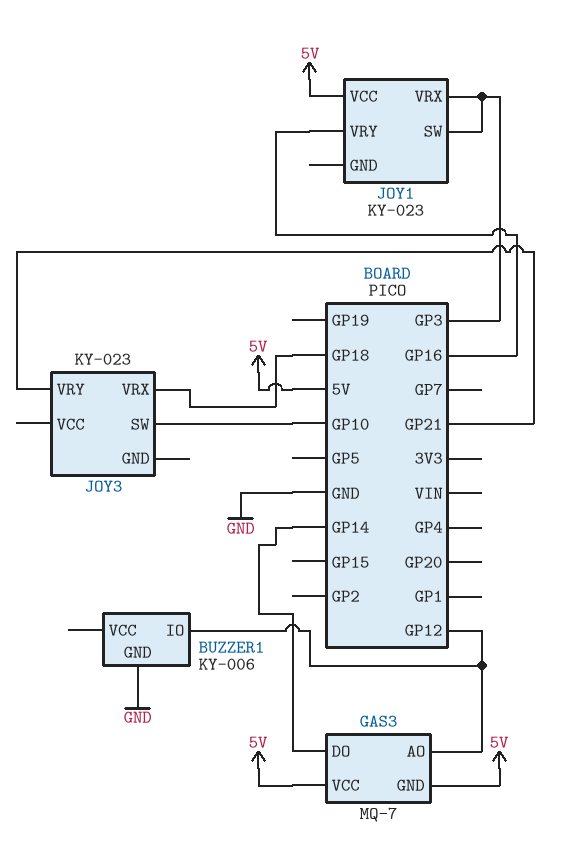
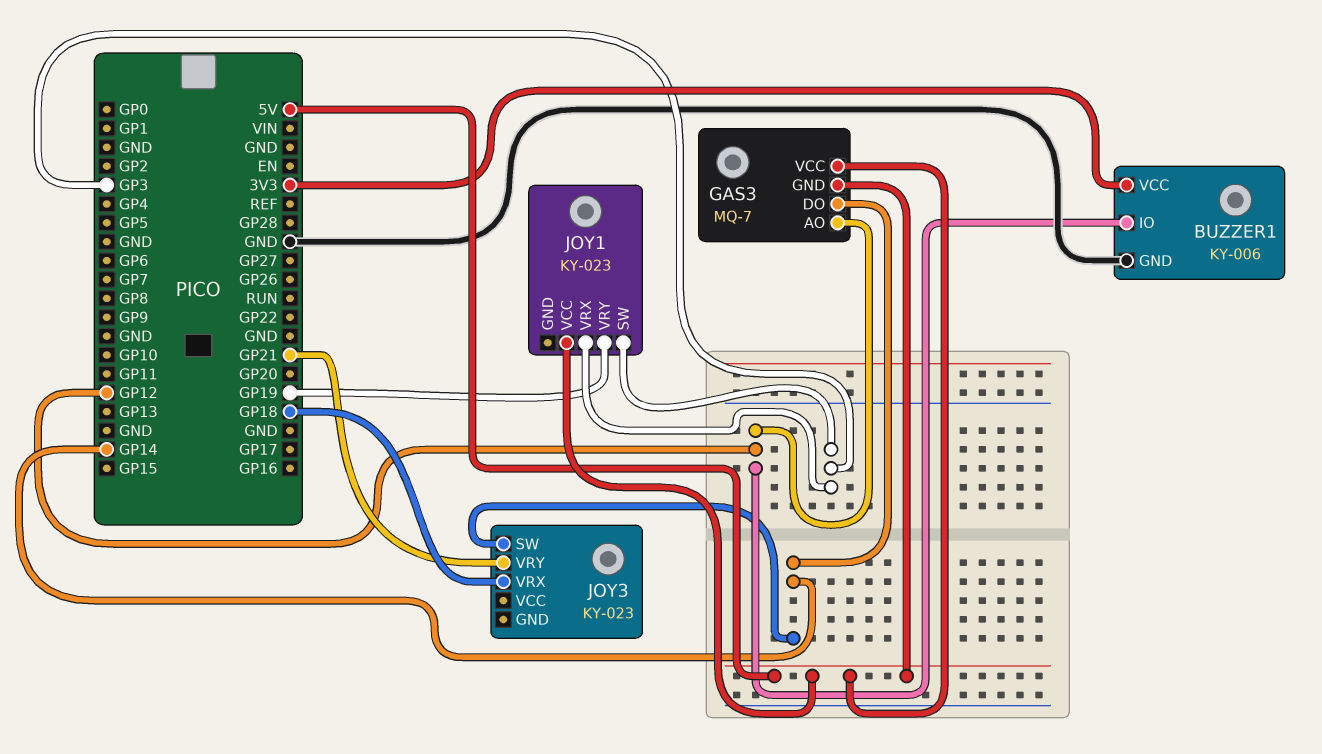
BUZZER1 pin VCC: none -> 3V3
JOY1 pin VRY: GP16 -> GP19
JOY3 pin SW: GP10 -> GP14

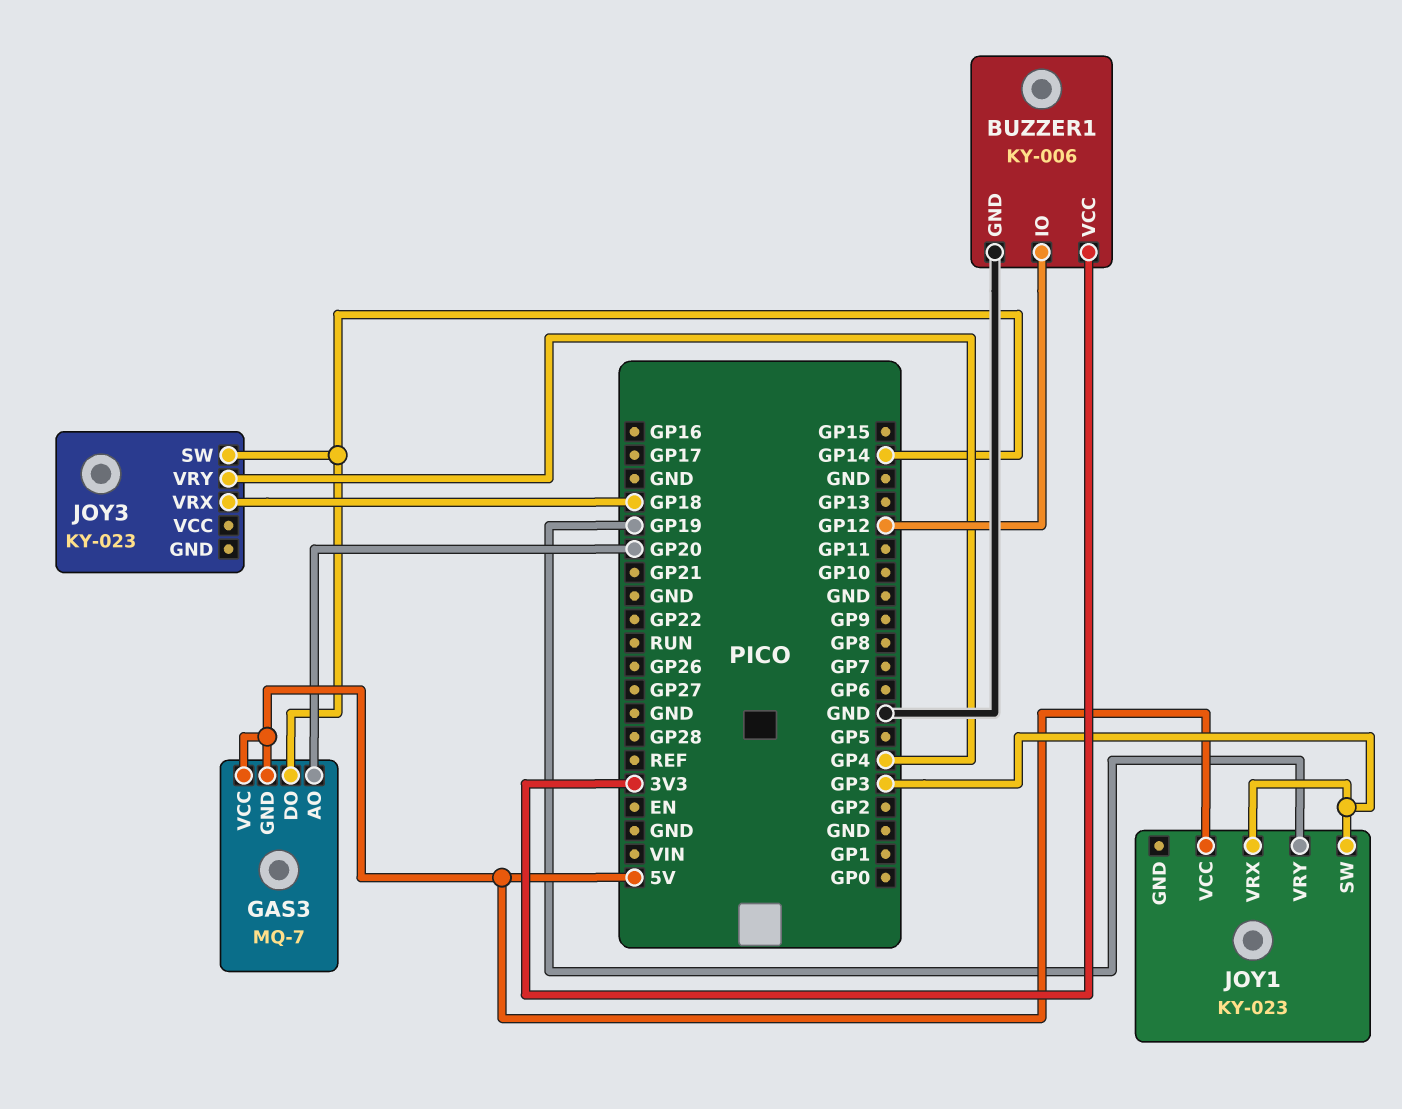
GAS3 pin AO: GP12 -> GP20
JOY3 pin VRY: GP21 -> GP4

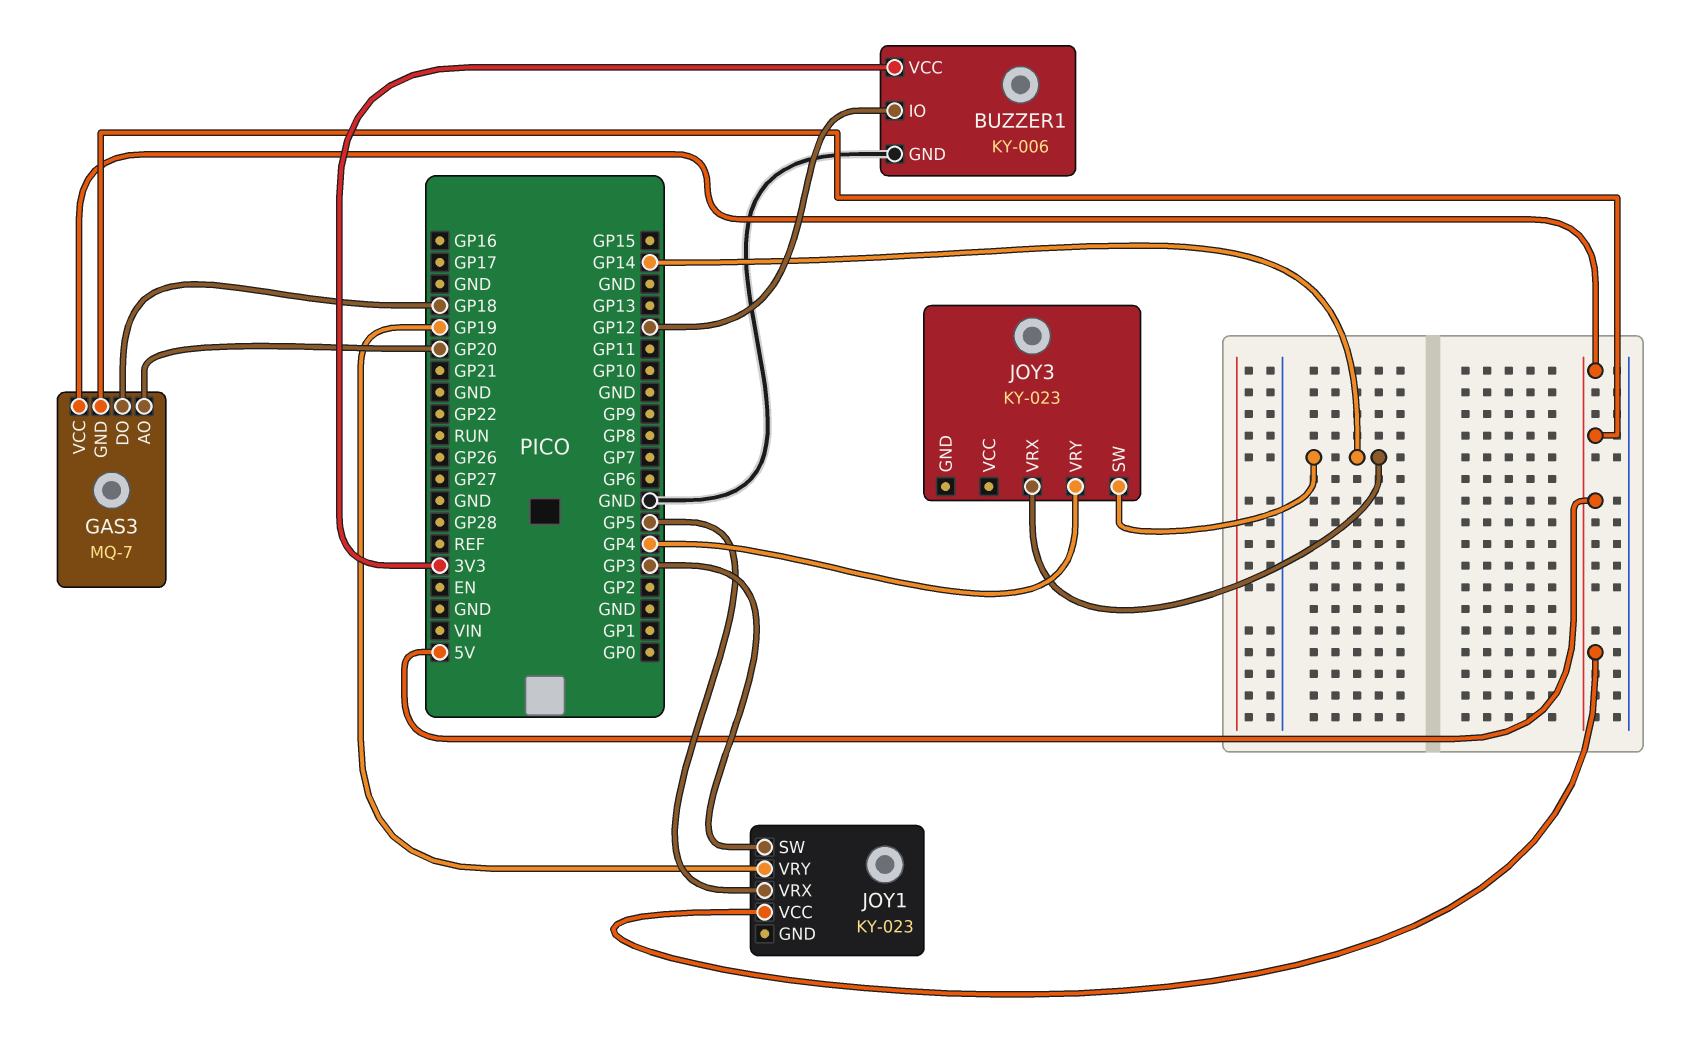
GAS3 pin DO: GP14 -> GP18
JOY1 pin VRX: GP3 -> GP5
JOY3 pin VRX: GP18 -> GP14

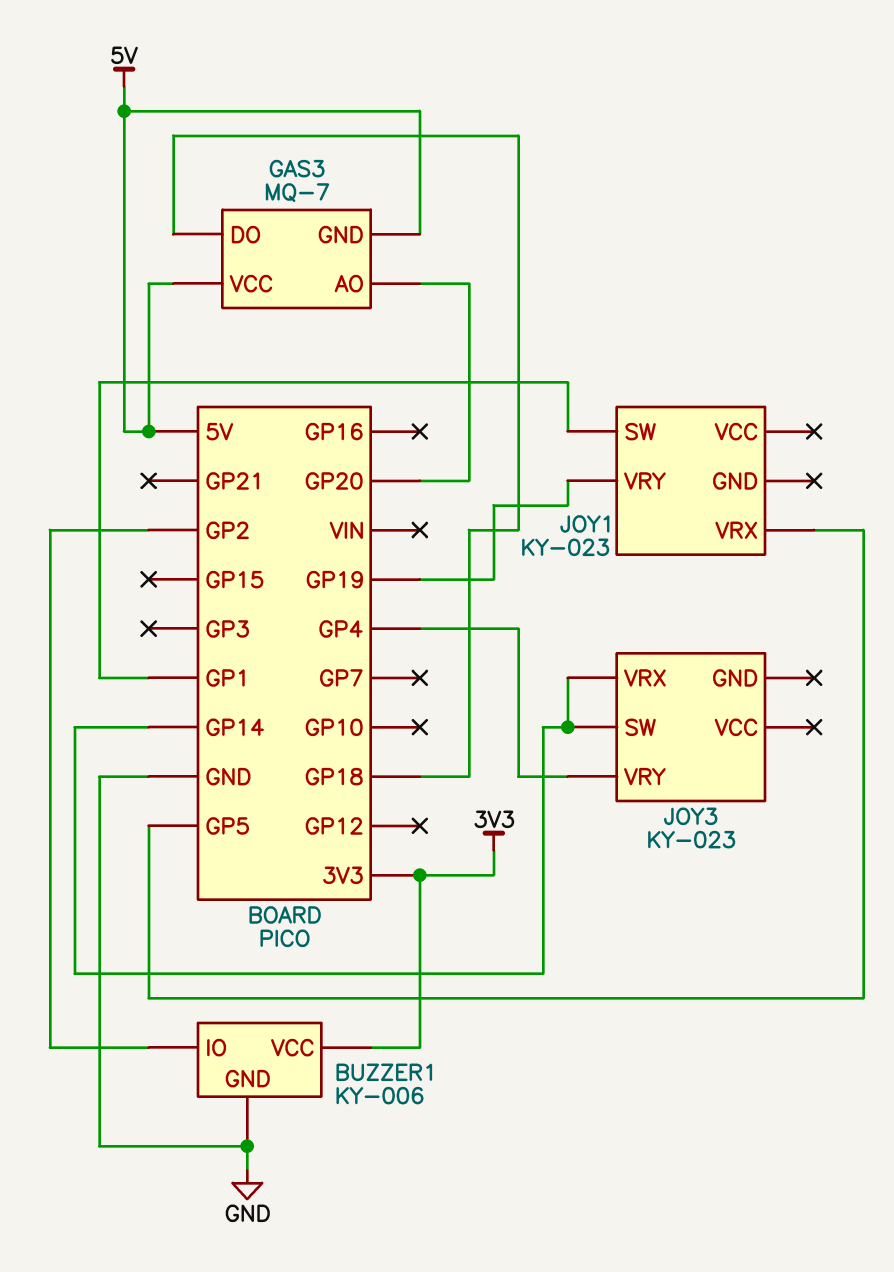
BUZZER1 pin IO: GP12 -> GP2
JOY1 pin SW: GP3 -> GP1
JOY1 pin VCC: 5V -> none

